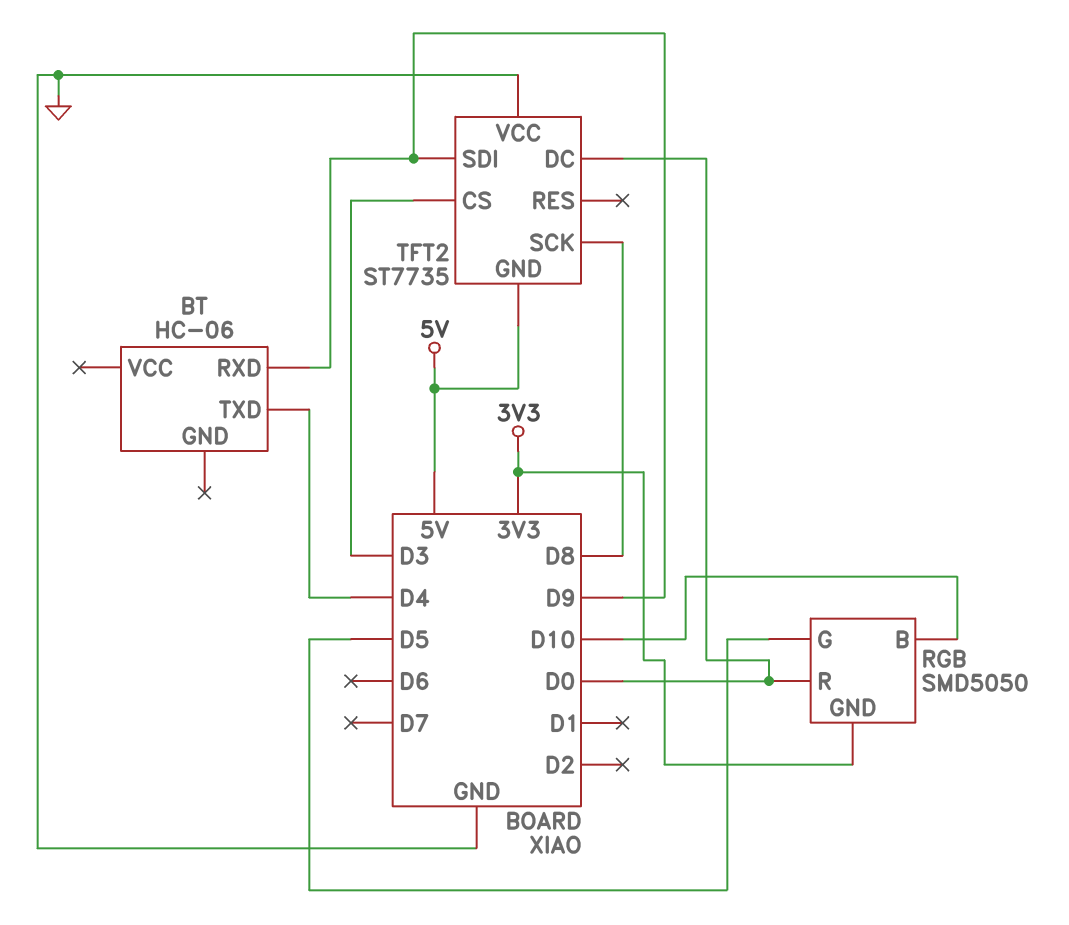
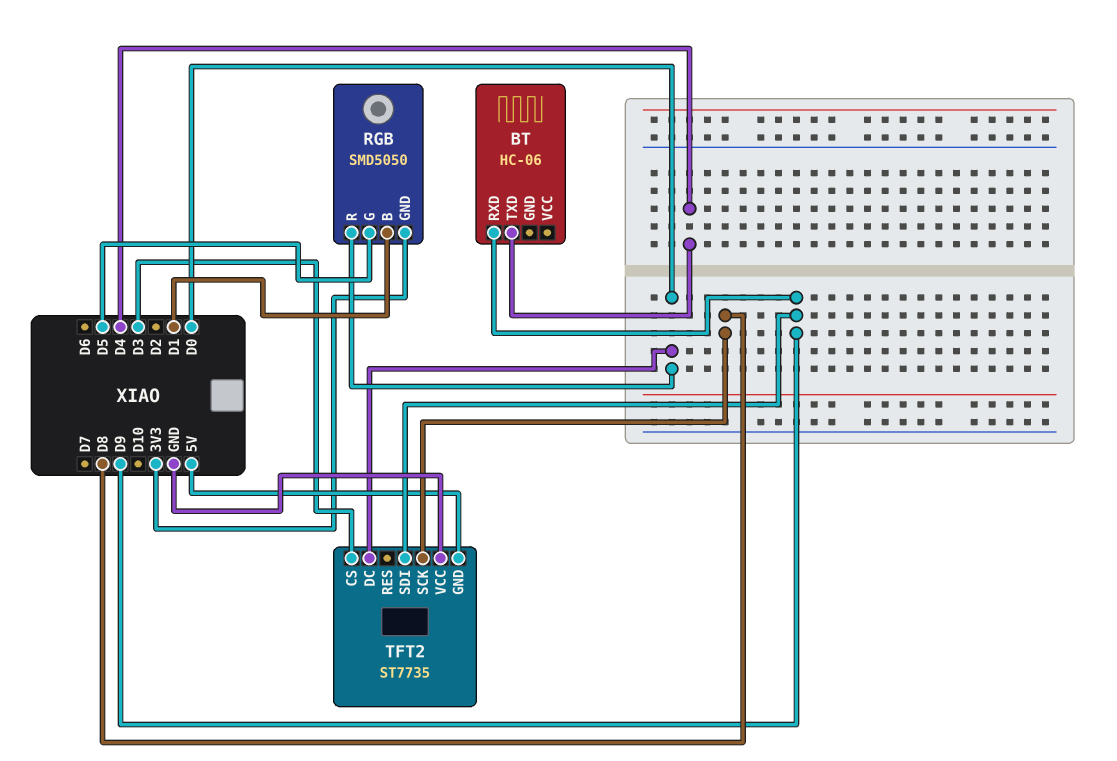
RGB pin B: D10 -> D1

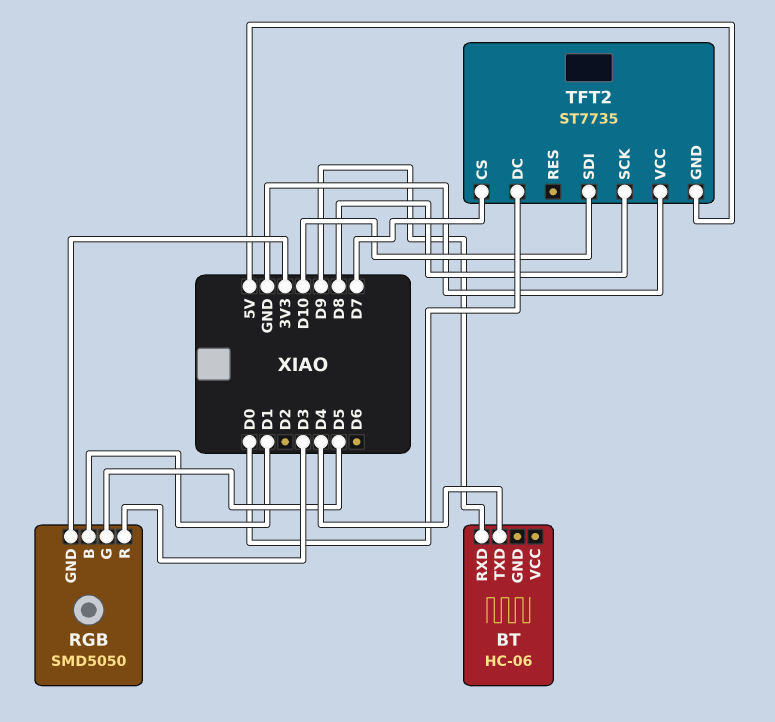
RGB pin R: D0 -> D3
TFT2 pin CS: D3 -> D7
TFT2 pin SDI: D9 -> D10

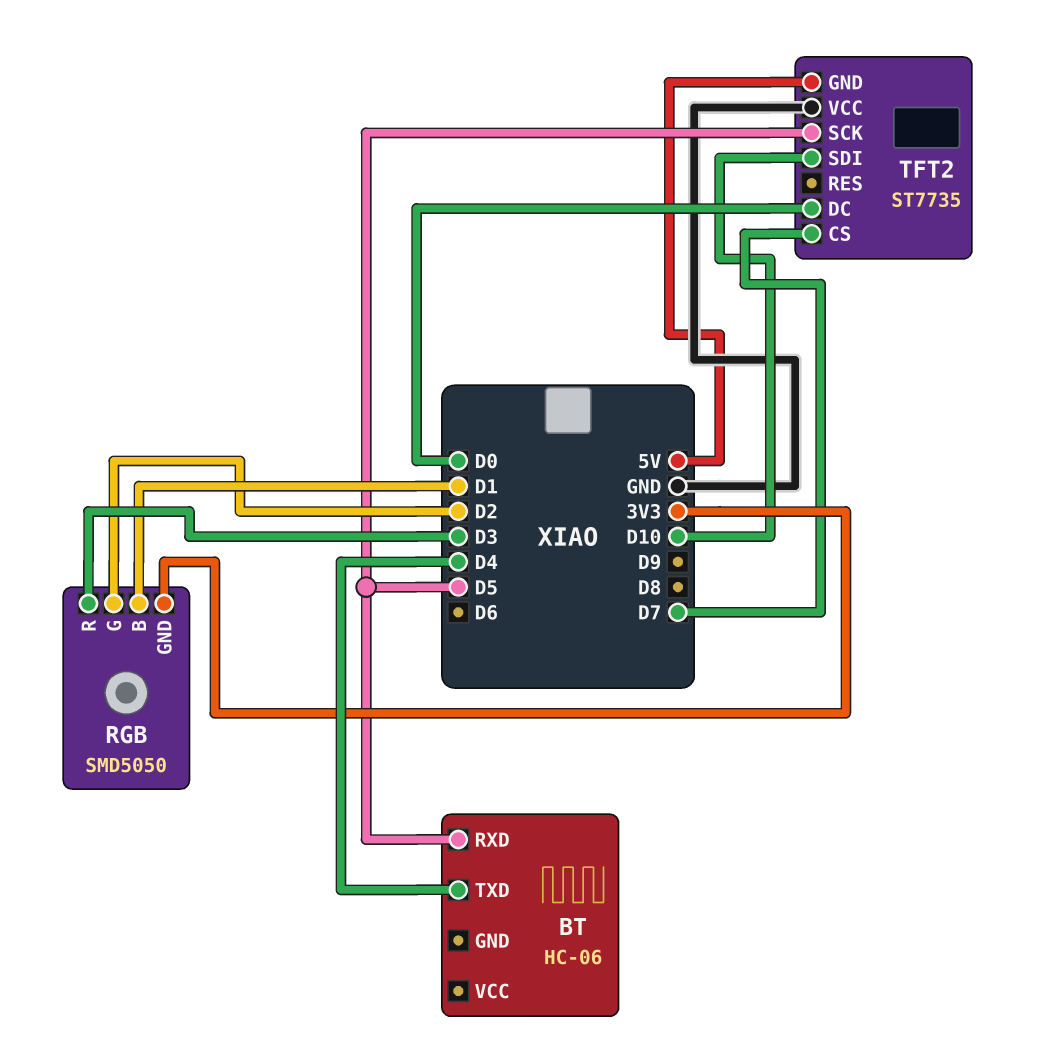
BT pin RXD: D9 -> D5
RGB pin G: D5 -> D2
TFT2 pin SCK: D8 -> D5

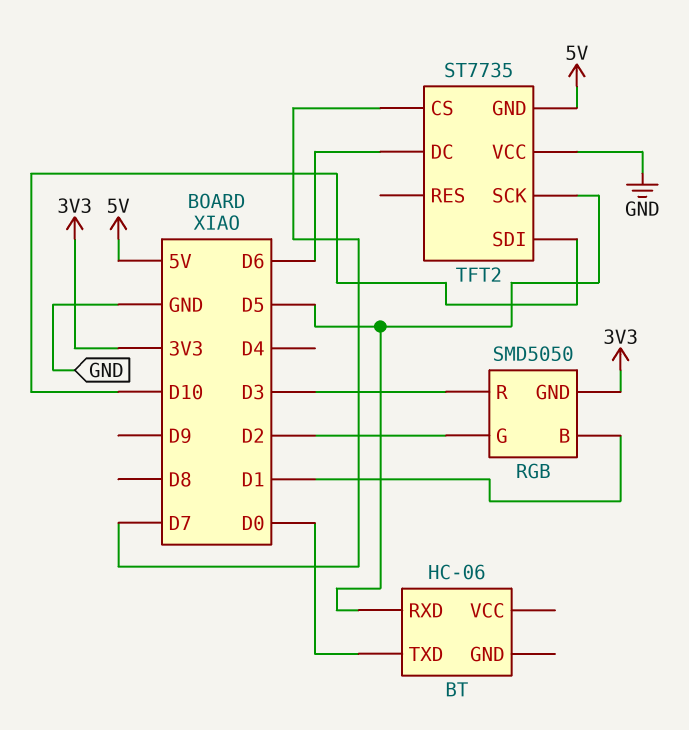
BT pin TXD: D4 -> D0
TFT2 pin DC: D0 -> D6

